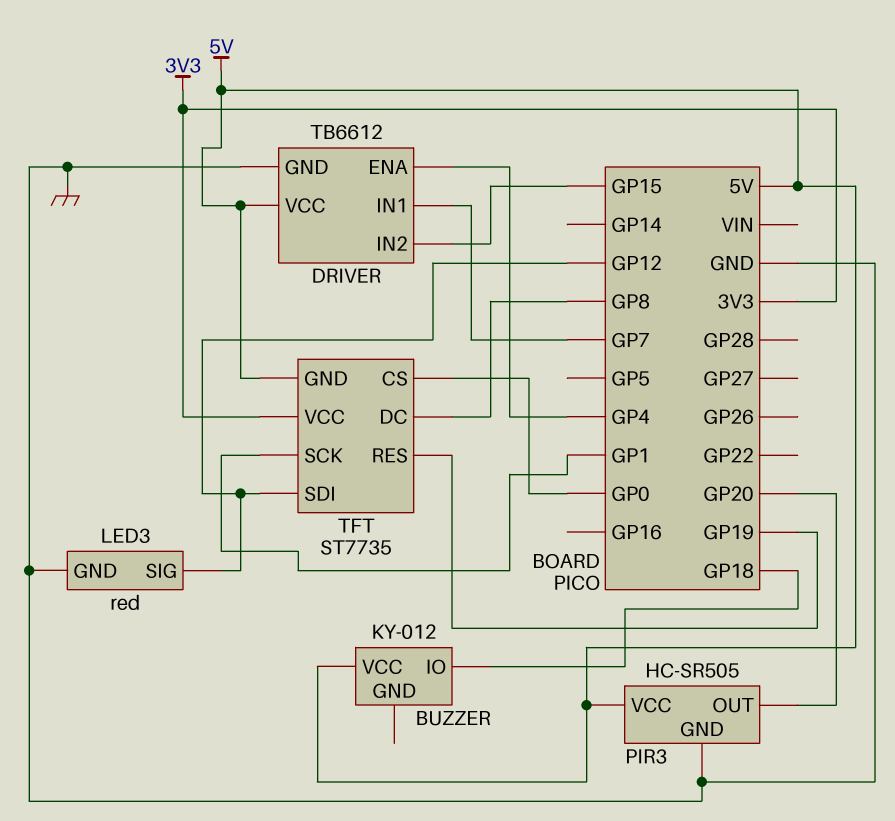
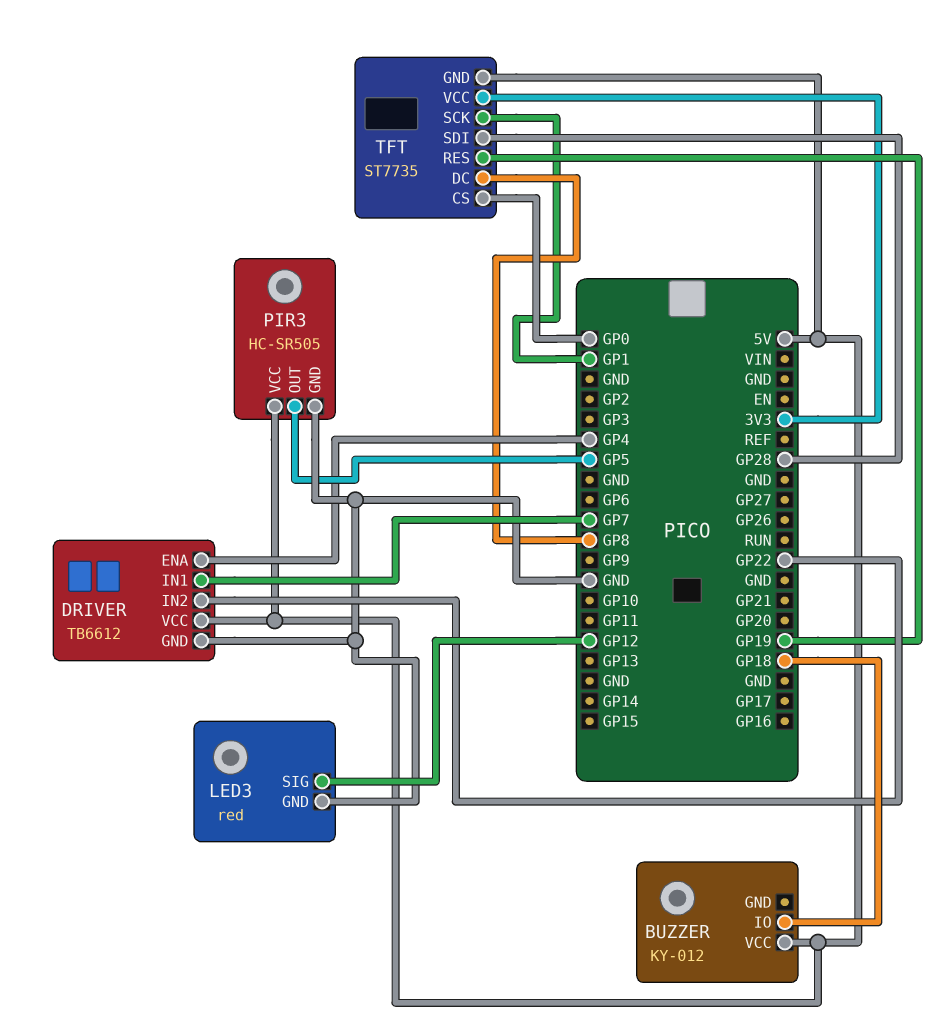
DRIVER pin IN2: GP15 -> GP22
PIR3 pin OUT: GP20 -> GP5
TFT pin SDI: GP12 -> GP28

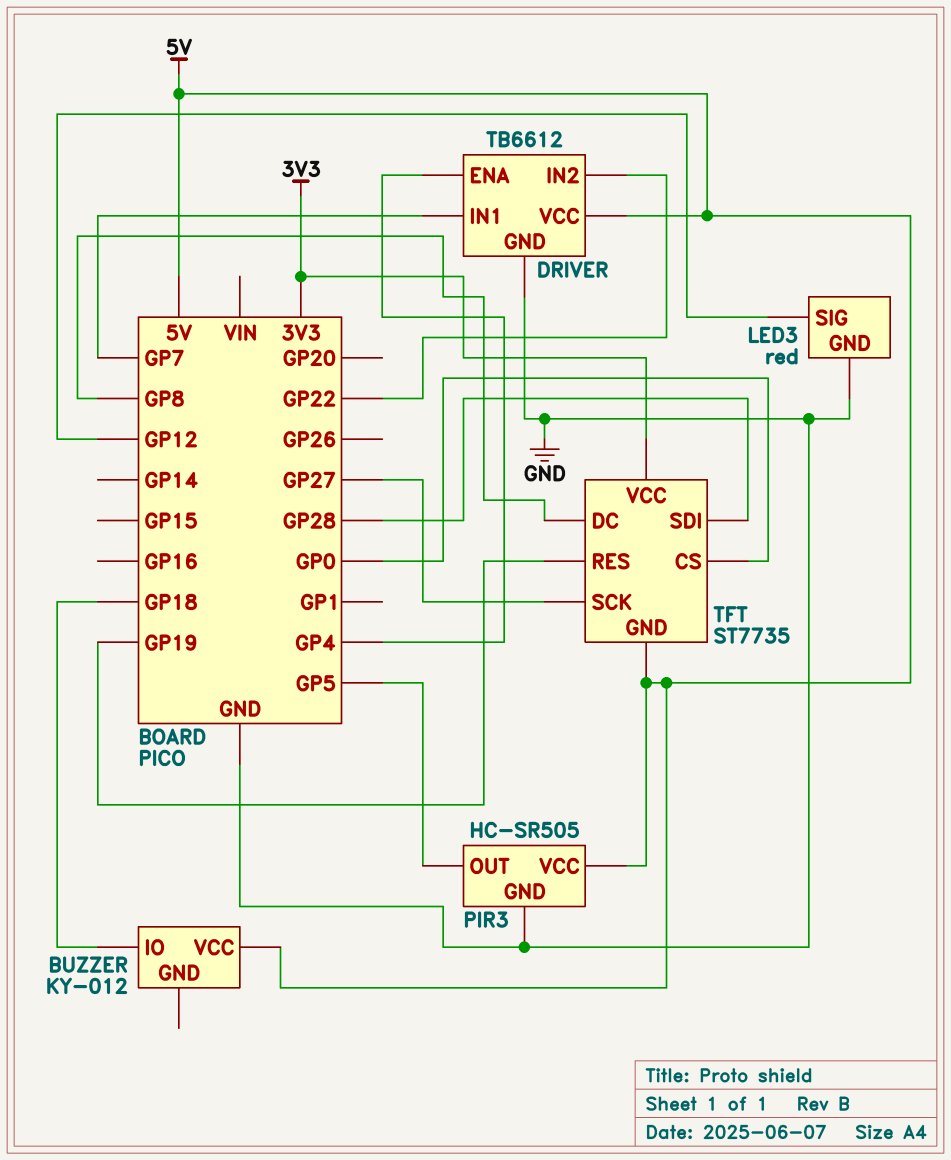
TFT pin SCK: GP1 -> GP27

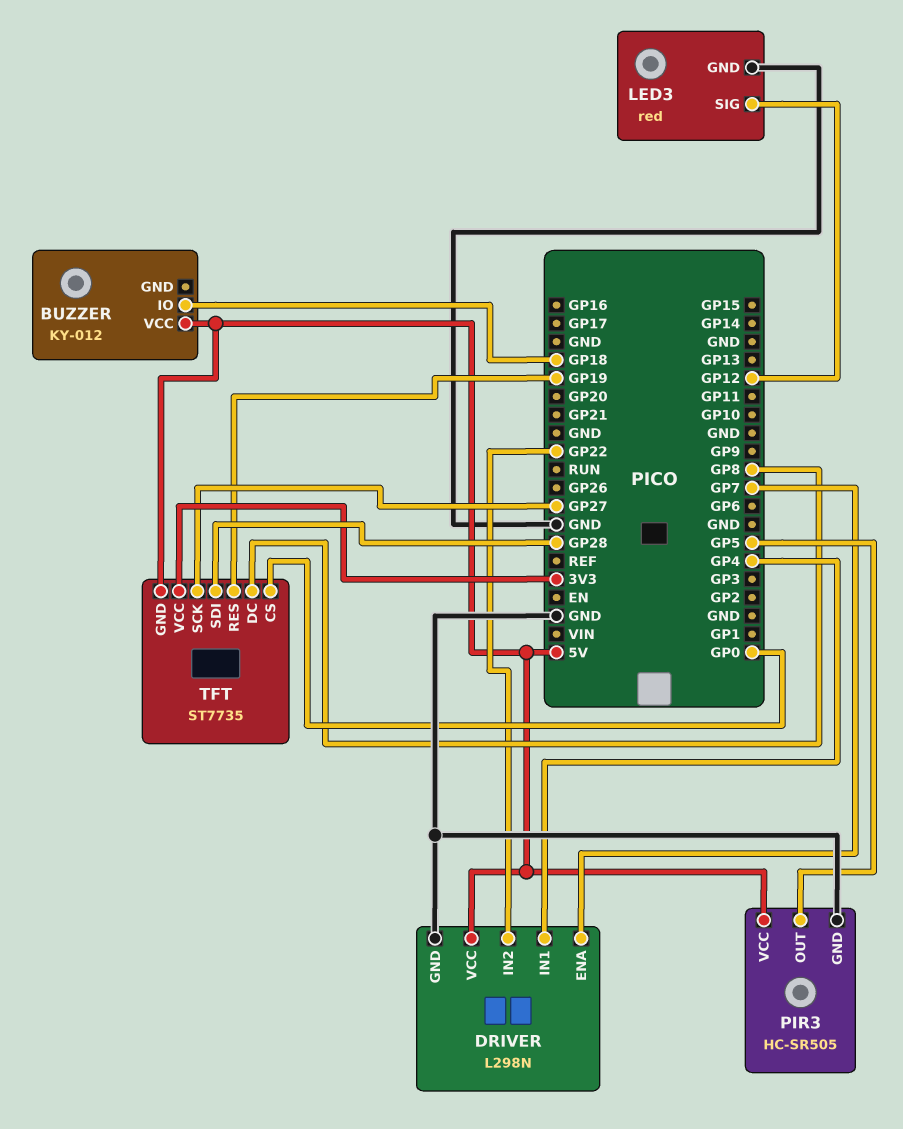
DRIVER: TB6612 -> L298N
DRIVER pin ENA: GP4 -> GP7
DRIVER pin IN1: GP7 -> GP4

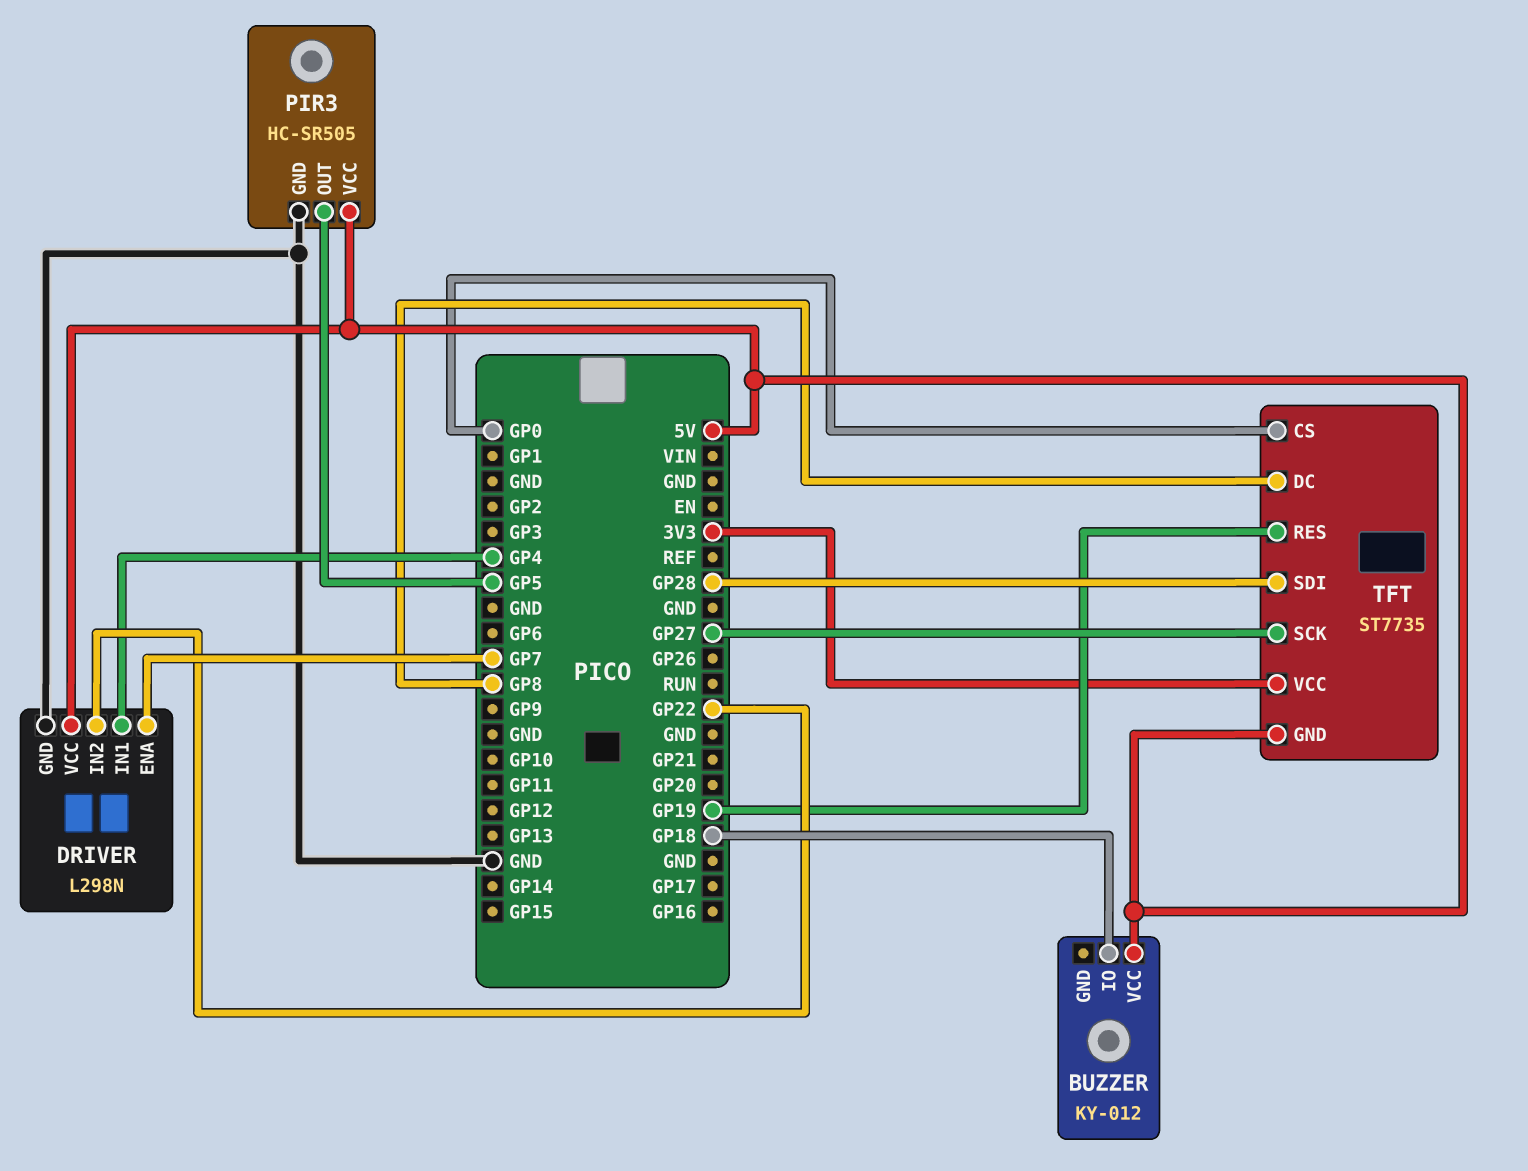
LED3: red -> none
LED3 pin GND: GND -> none
LED3 pin SIG: GP12 -> none

